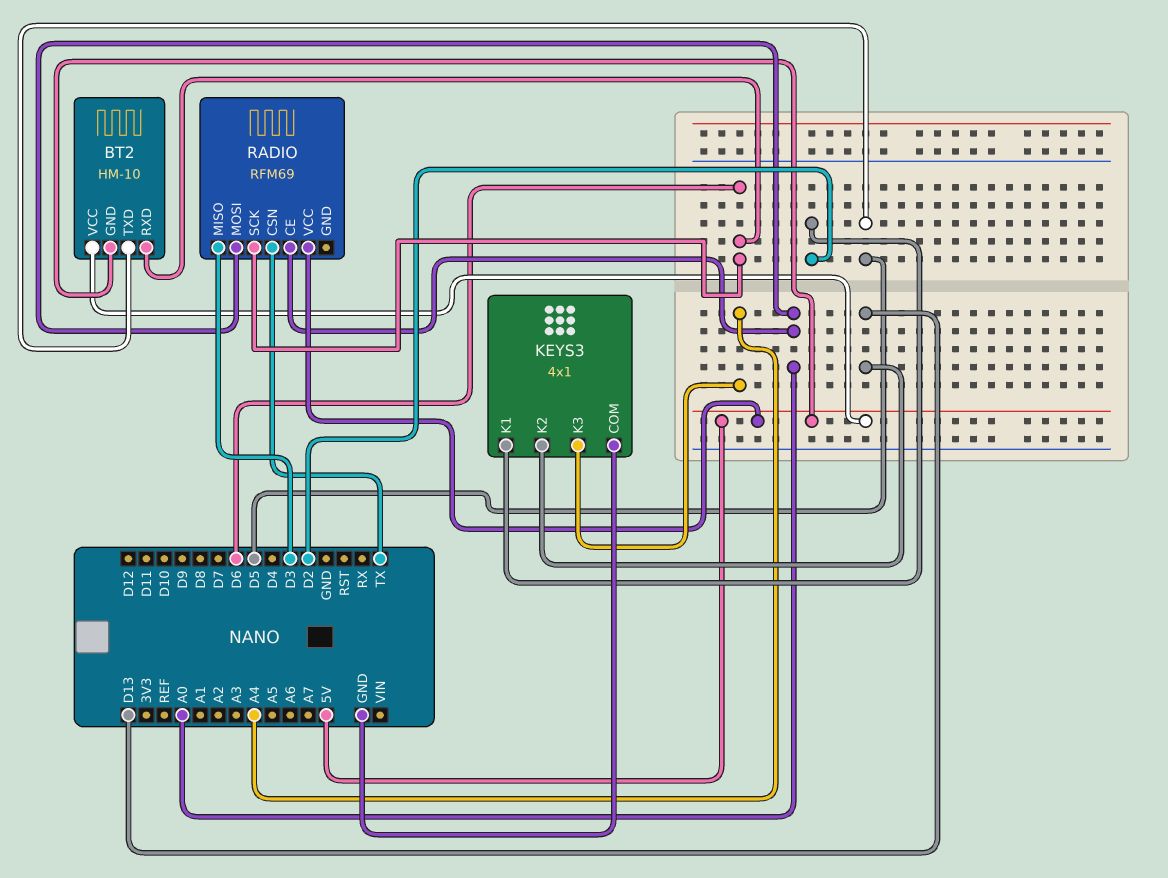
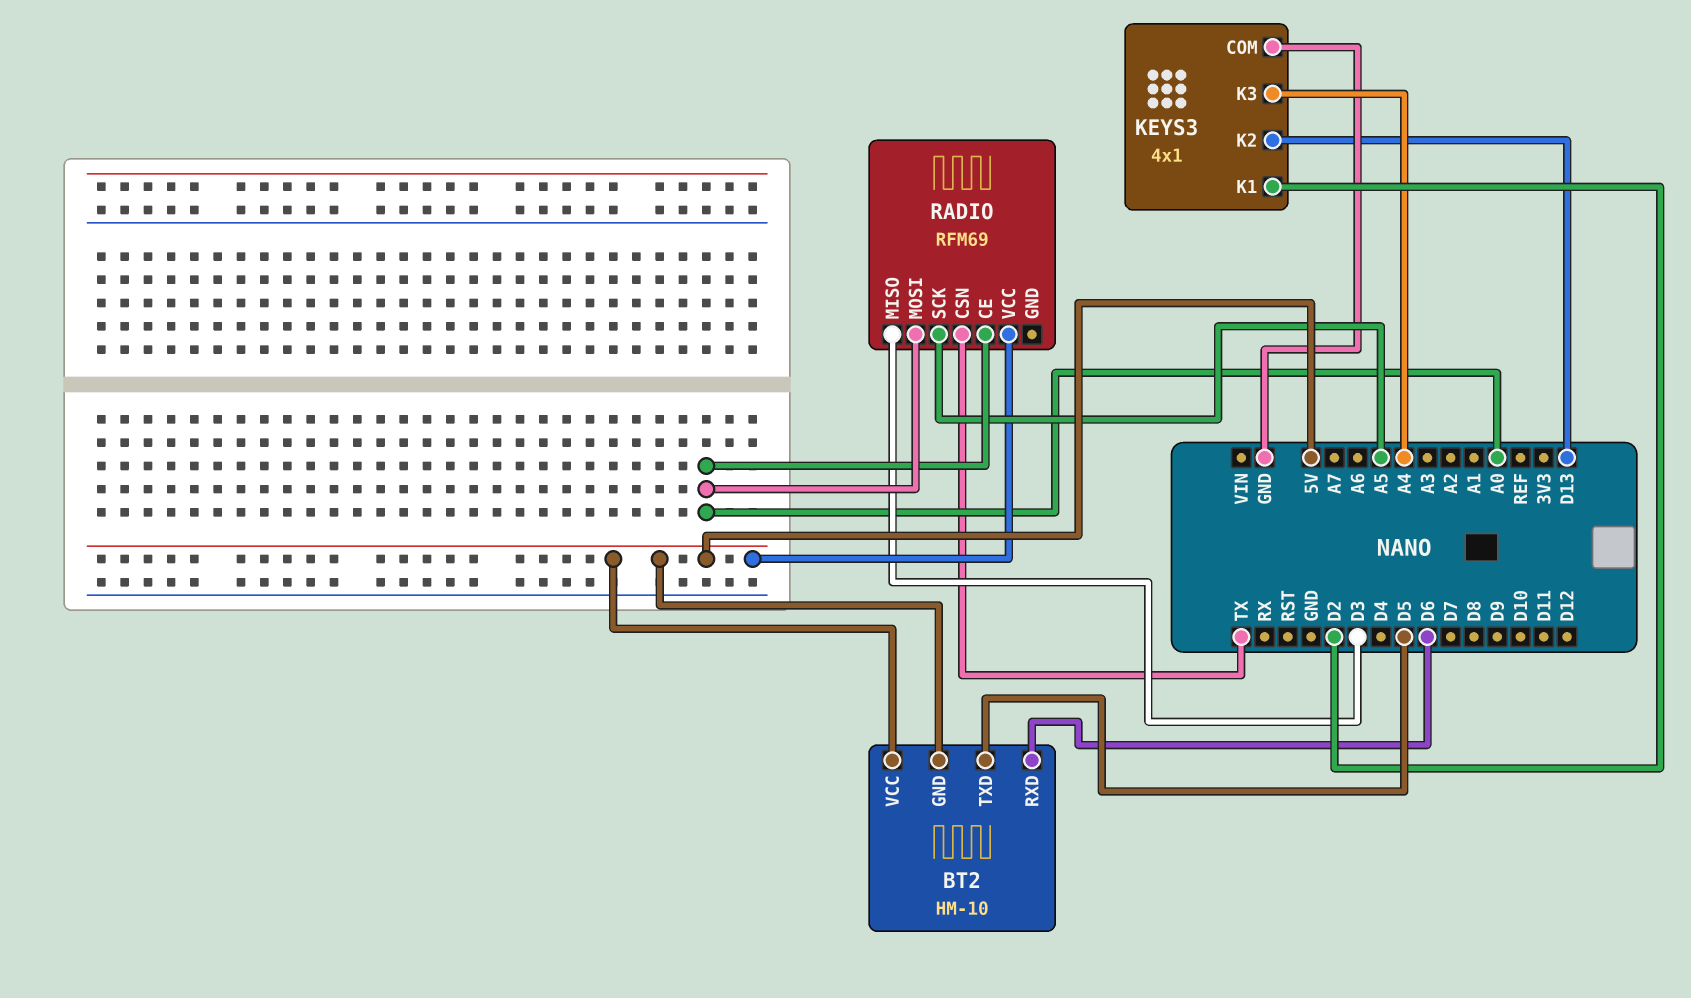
RADIO pin SCK: D6 -> A5

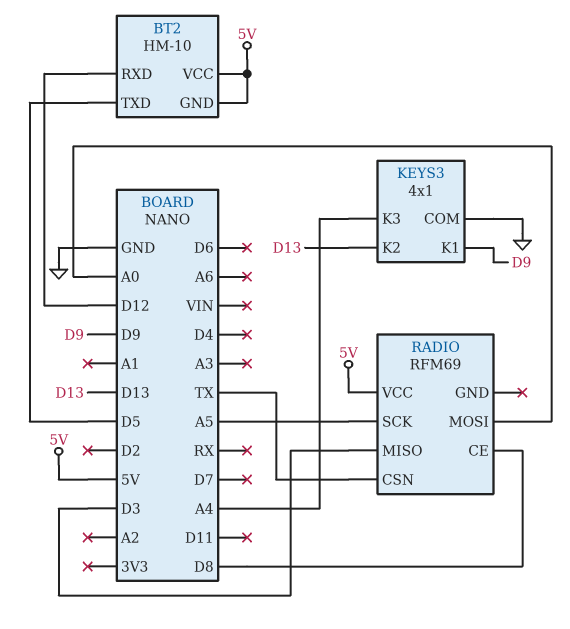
BT2 pin RXD: D6 -> D12
KEYS3 pin K1: D2 -> D9
RADIO pin CE: A0 -> D8

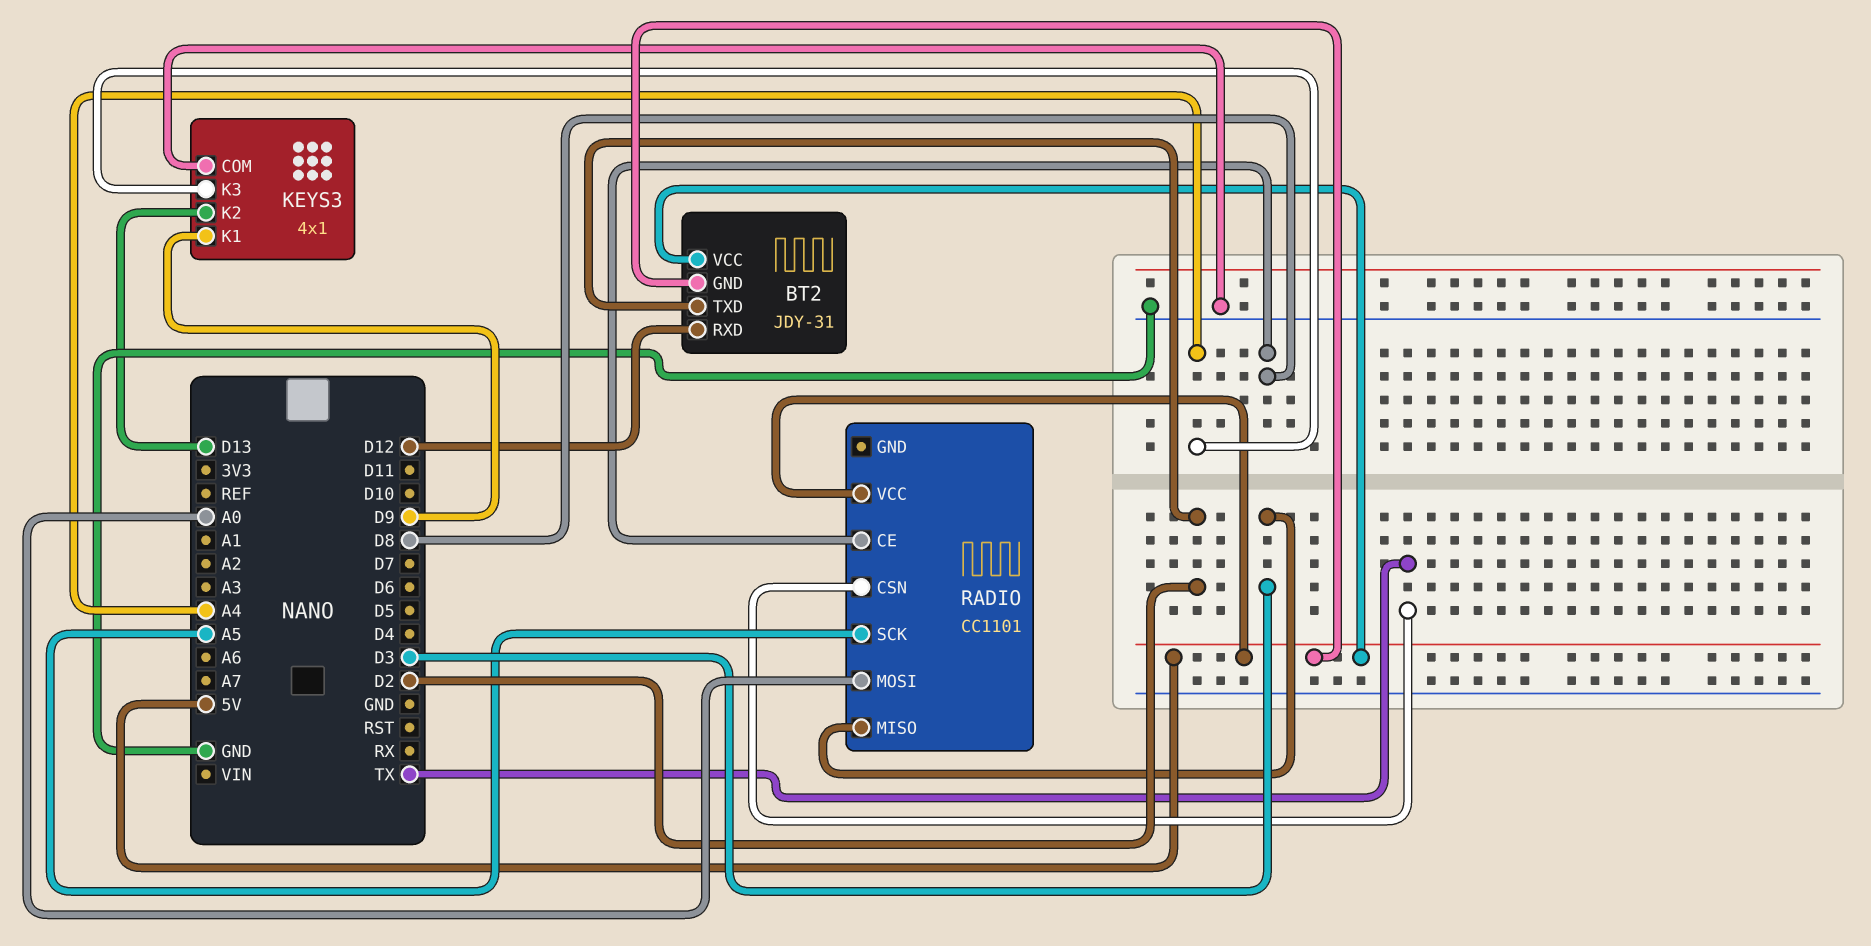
BT2: HM-10 -> JDY-31
BT2 pin TXD: D5 -> D2
RADIO: RFM69 -> CC1101

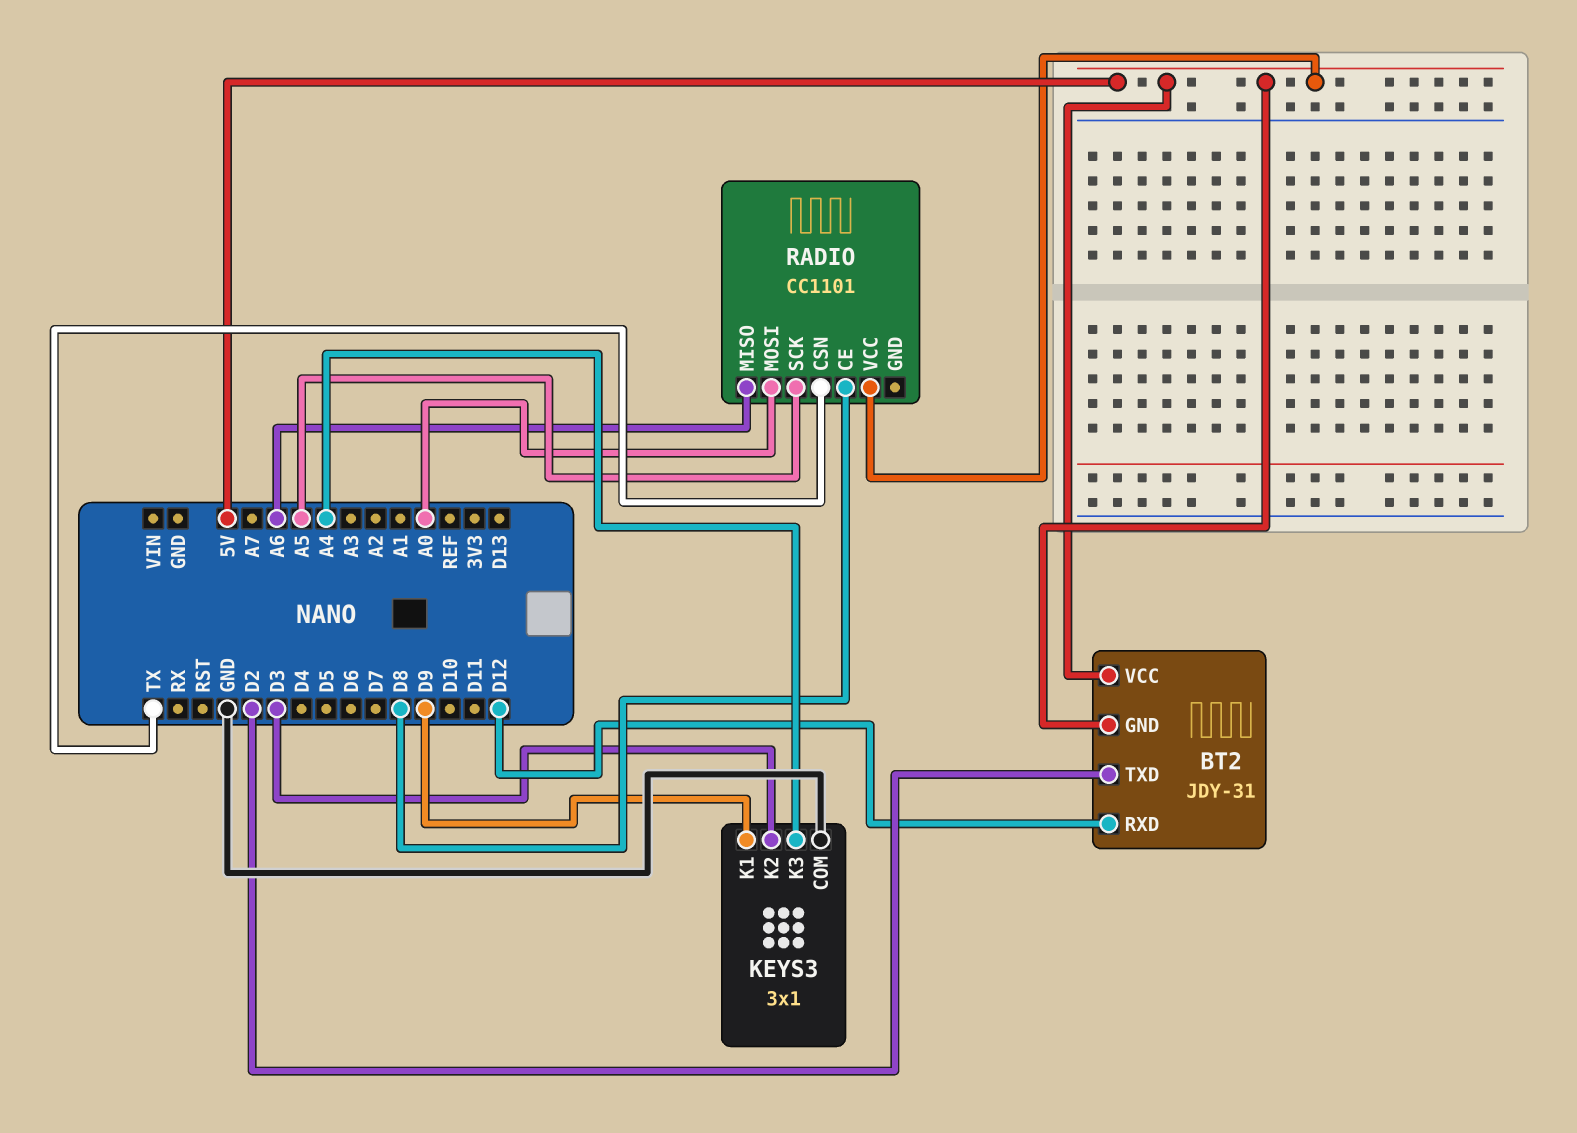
KEYS3: 4x1 -> 3x1
KEYS3 pin K2: D13 -> D3
RADIO pin MISO: D3 -> A6

